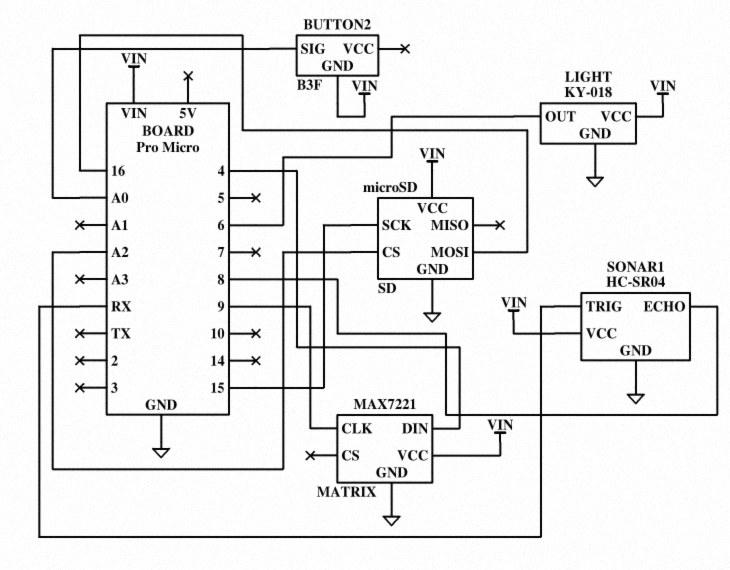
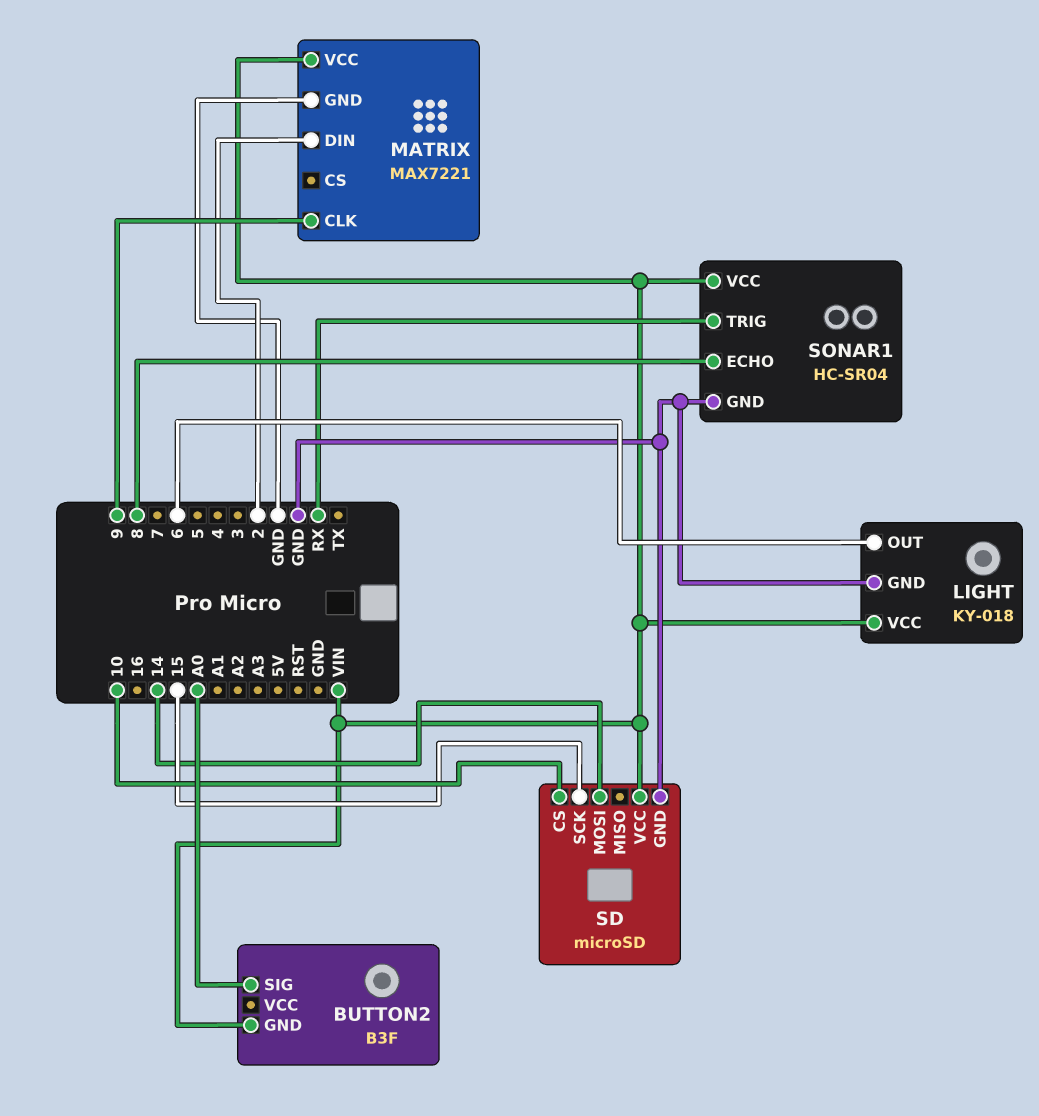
MATRIX pin DIN: 4 -> 2
SD pin CS: A2 -> 10
SD pin MOSI: 16 -> 14

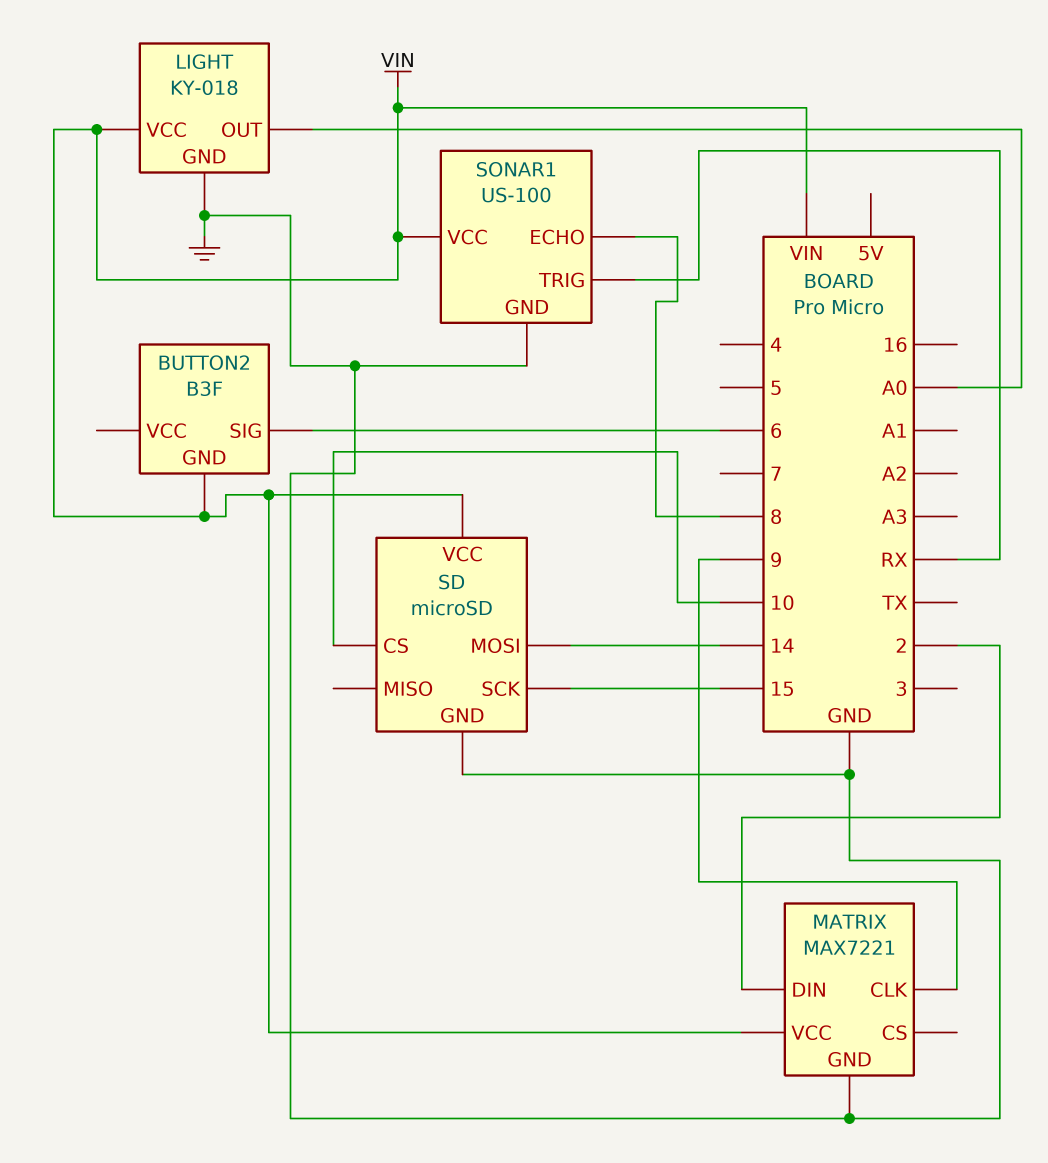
BUTTON2 pin SIG: A0 -> 6
LIGHT pin OUT: 6 -> A0
SONAR1: HC-SR04 -> US-100

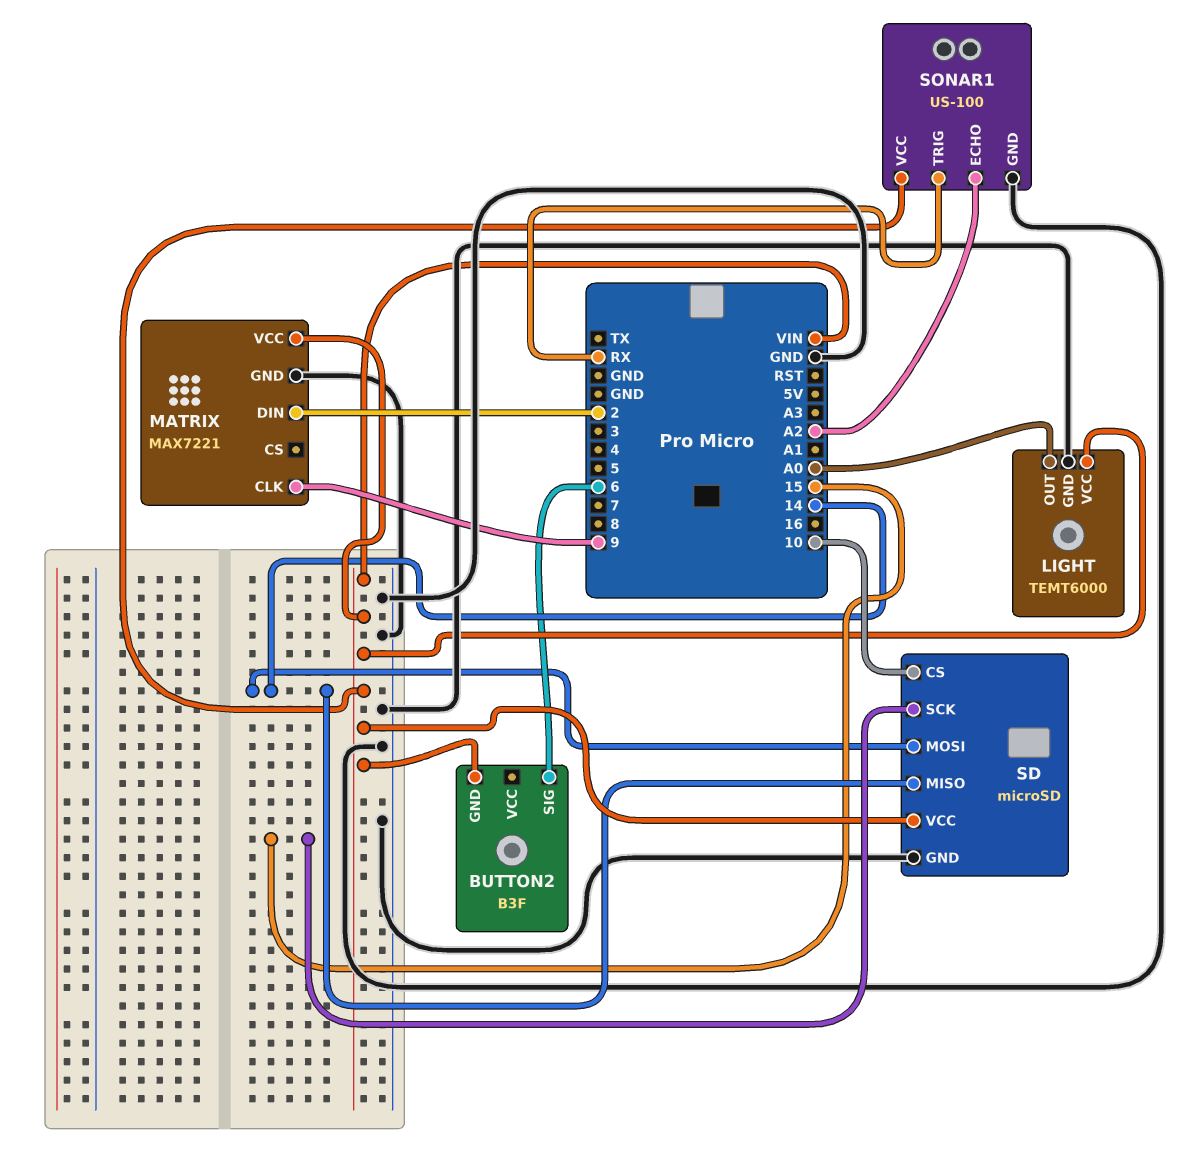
LIGHT: KY-018 -> TEMT6000
SD pin MISO: none -> 14
SONAR1 pin ECHO: 8 -> A2

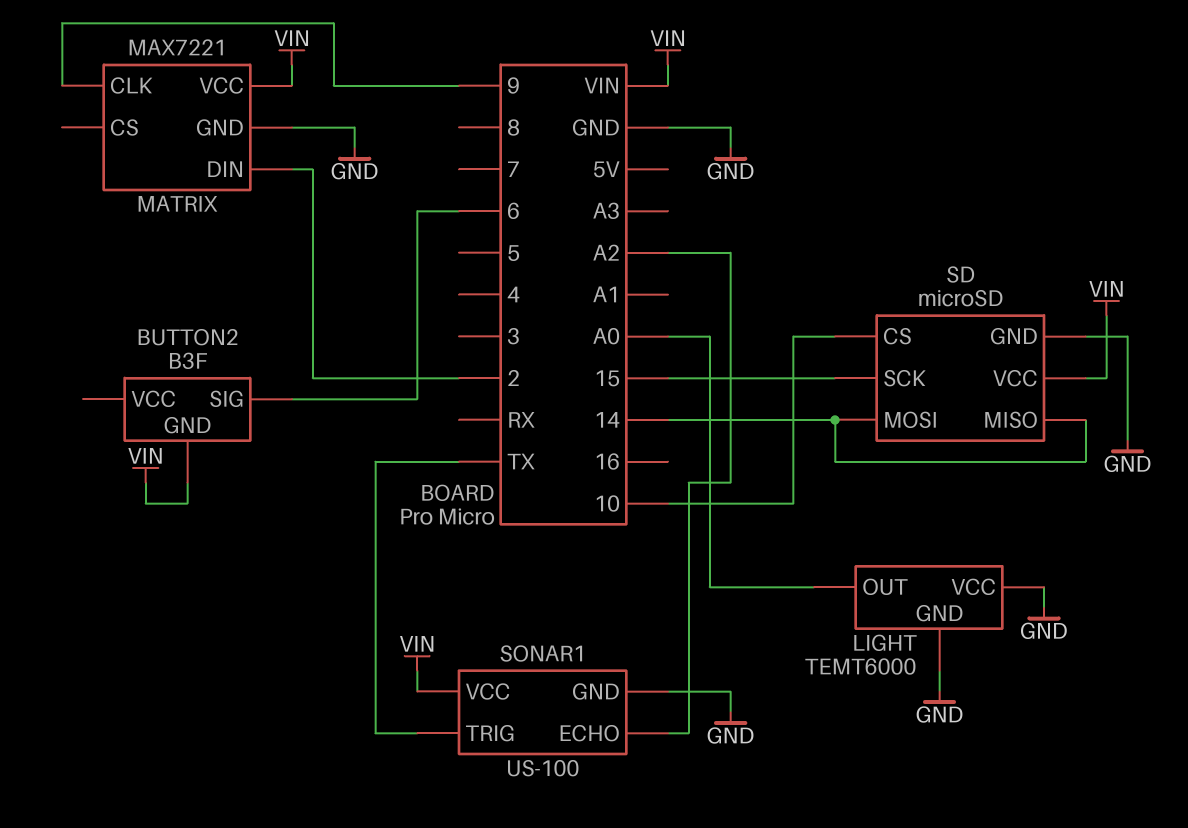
LIGHT pin VCC: VIN -> GND
SONAR1 pin TRIG: RX -> TX

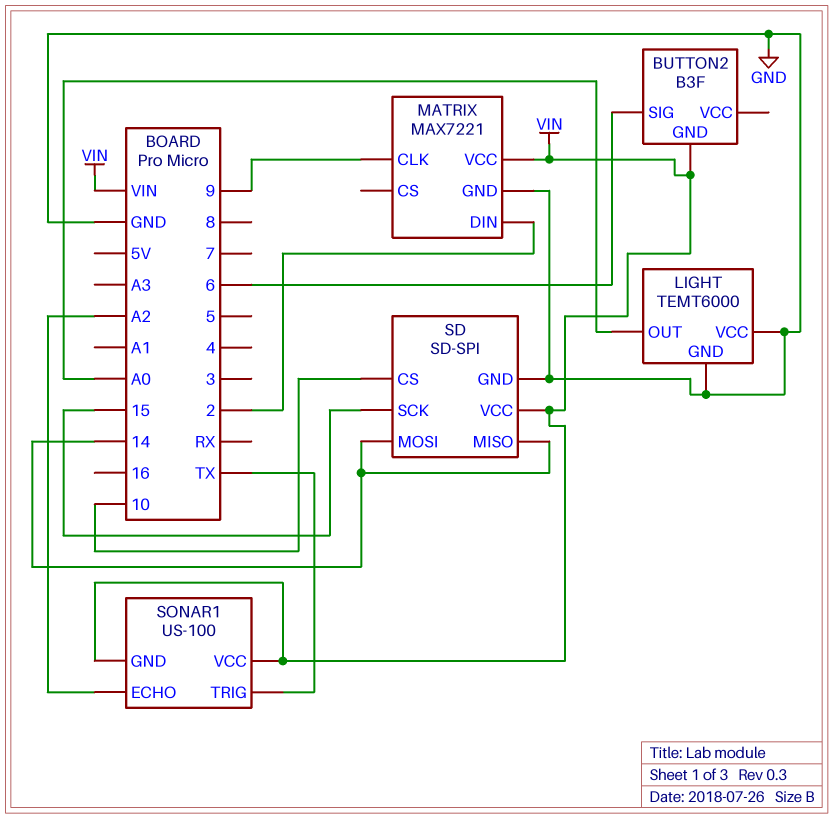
SD: microSD -> SD-SPI
SONAR1 pin GND: GND -> VIN

